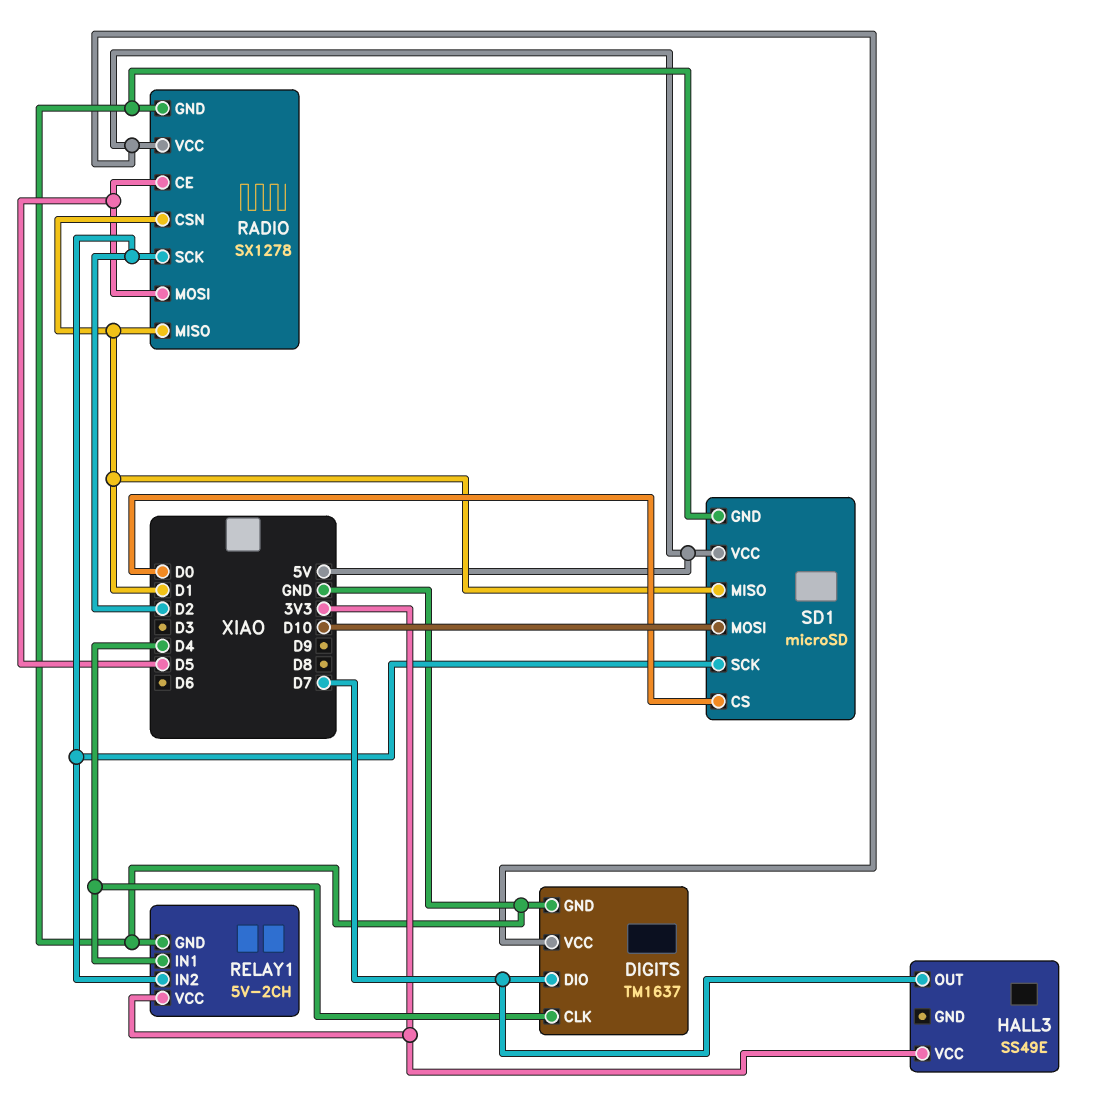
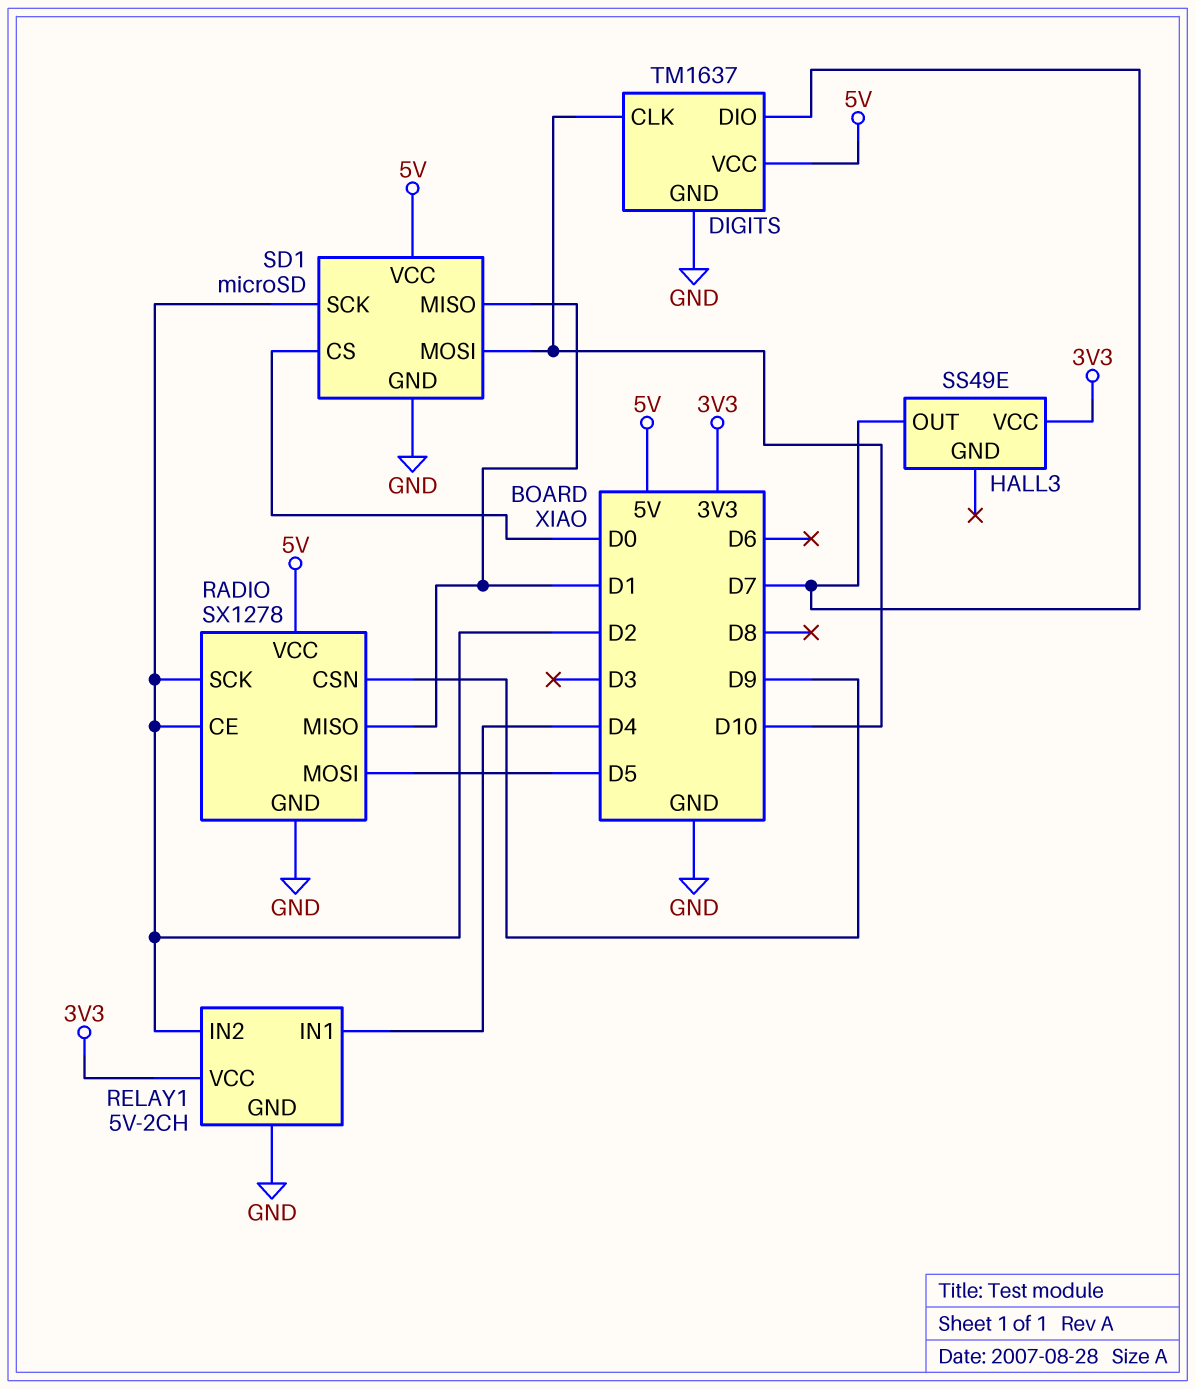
DIGITS pin CLK: D4 -> D10
RADIO pin CE: D5 -> D2
RADIO pin CSN: D1 -> D9

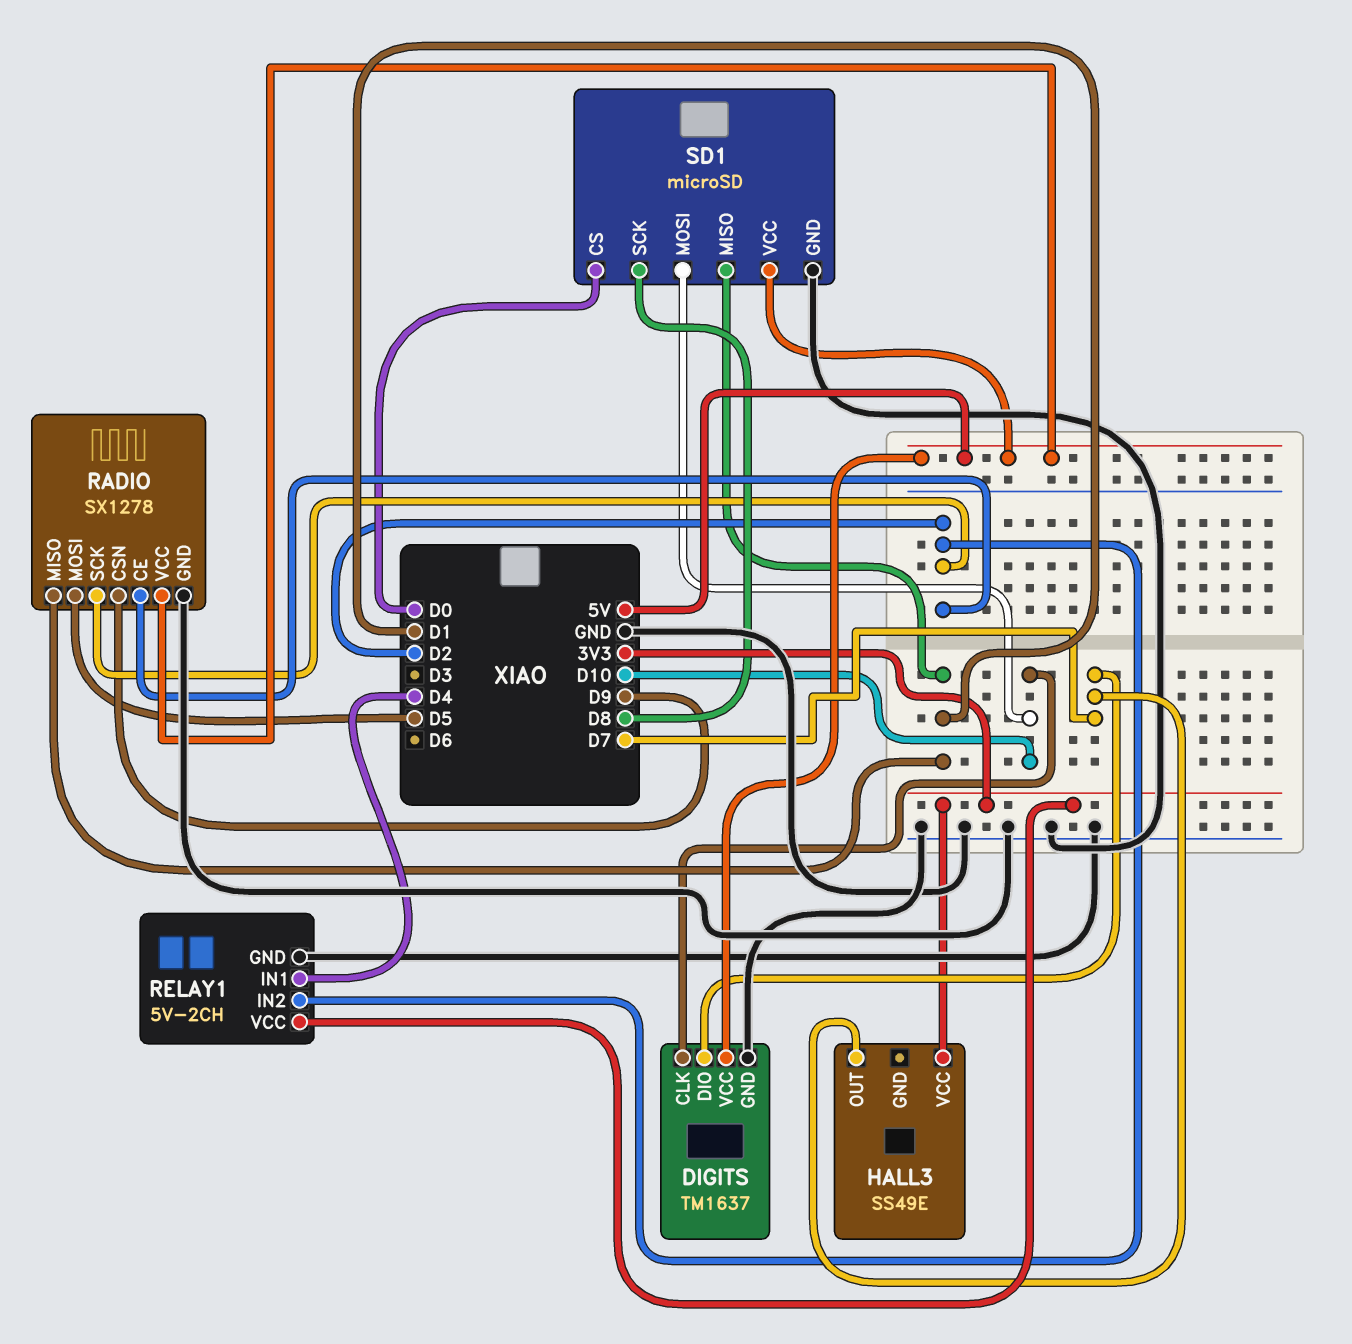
SD1 pin SCK: D2 -> D8

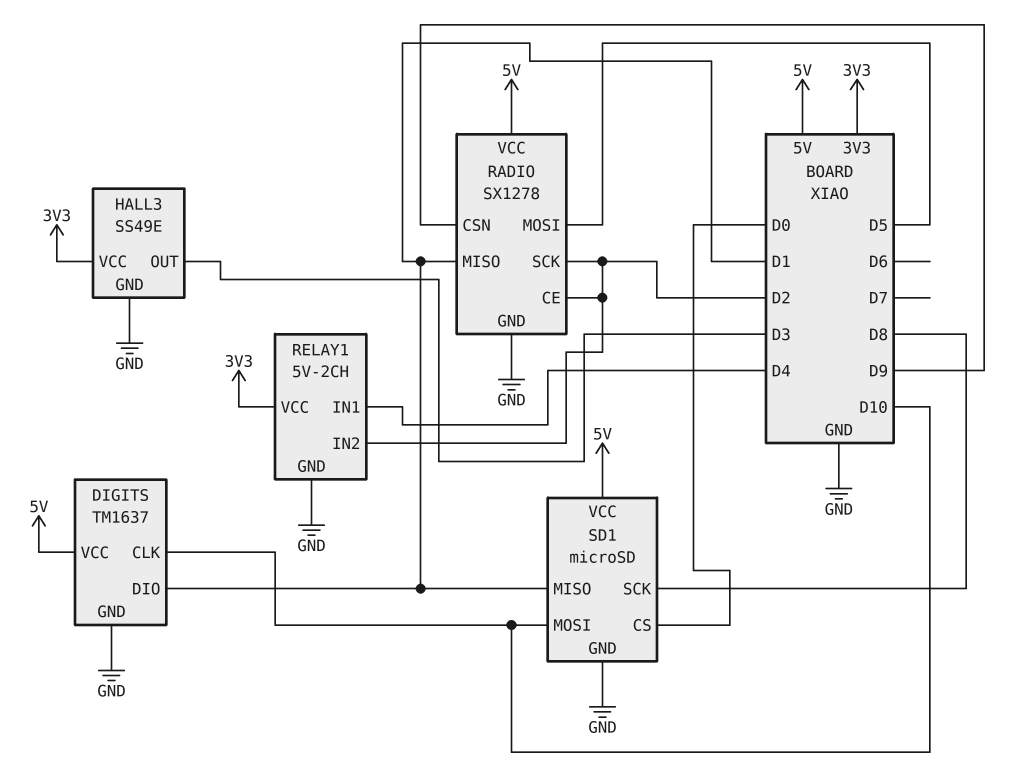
DIGITS pin DIO: D7 -> D1
HALL3 pin GND: none -> GND
HALL3 pin OUT: D7 -> D3

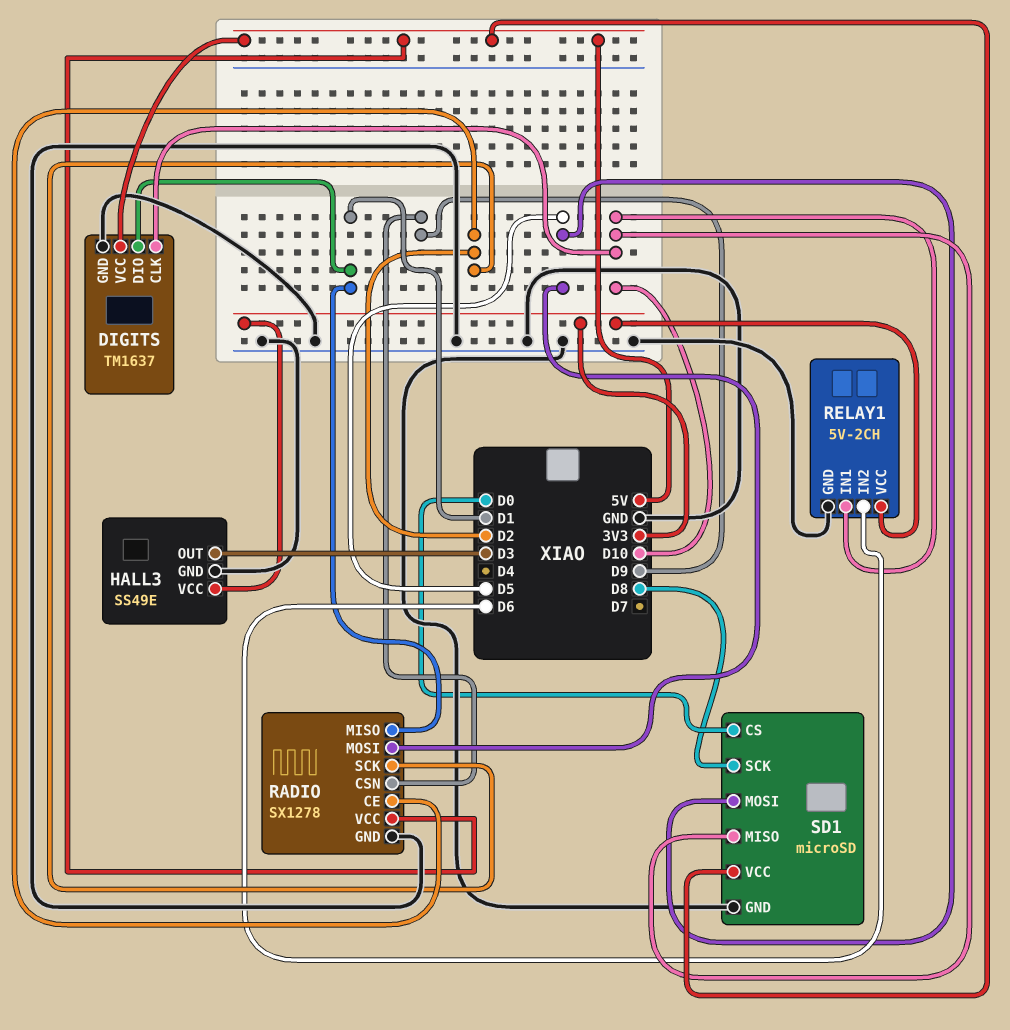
RELAY1 pin IN1: D4 -> D10
RELAY1 pin IN2: D2 -> D6
SD1 pin MISO: D1 -> D10
SD1 pin MOSI: D10 -> D5

